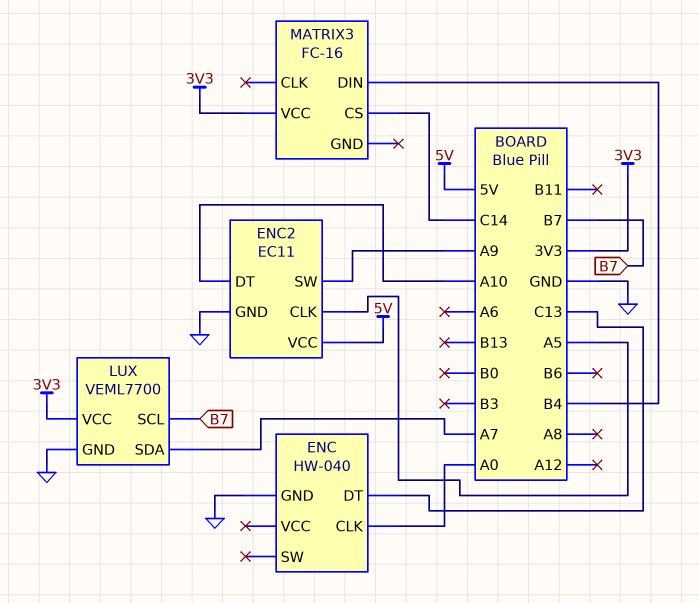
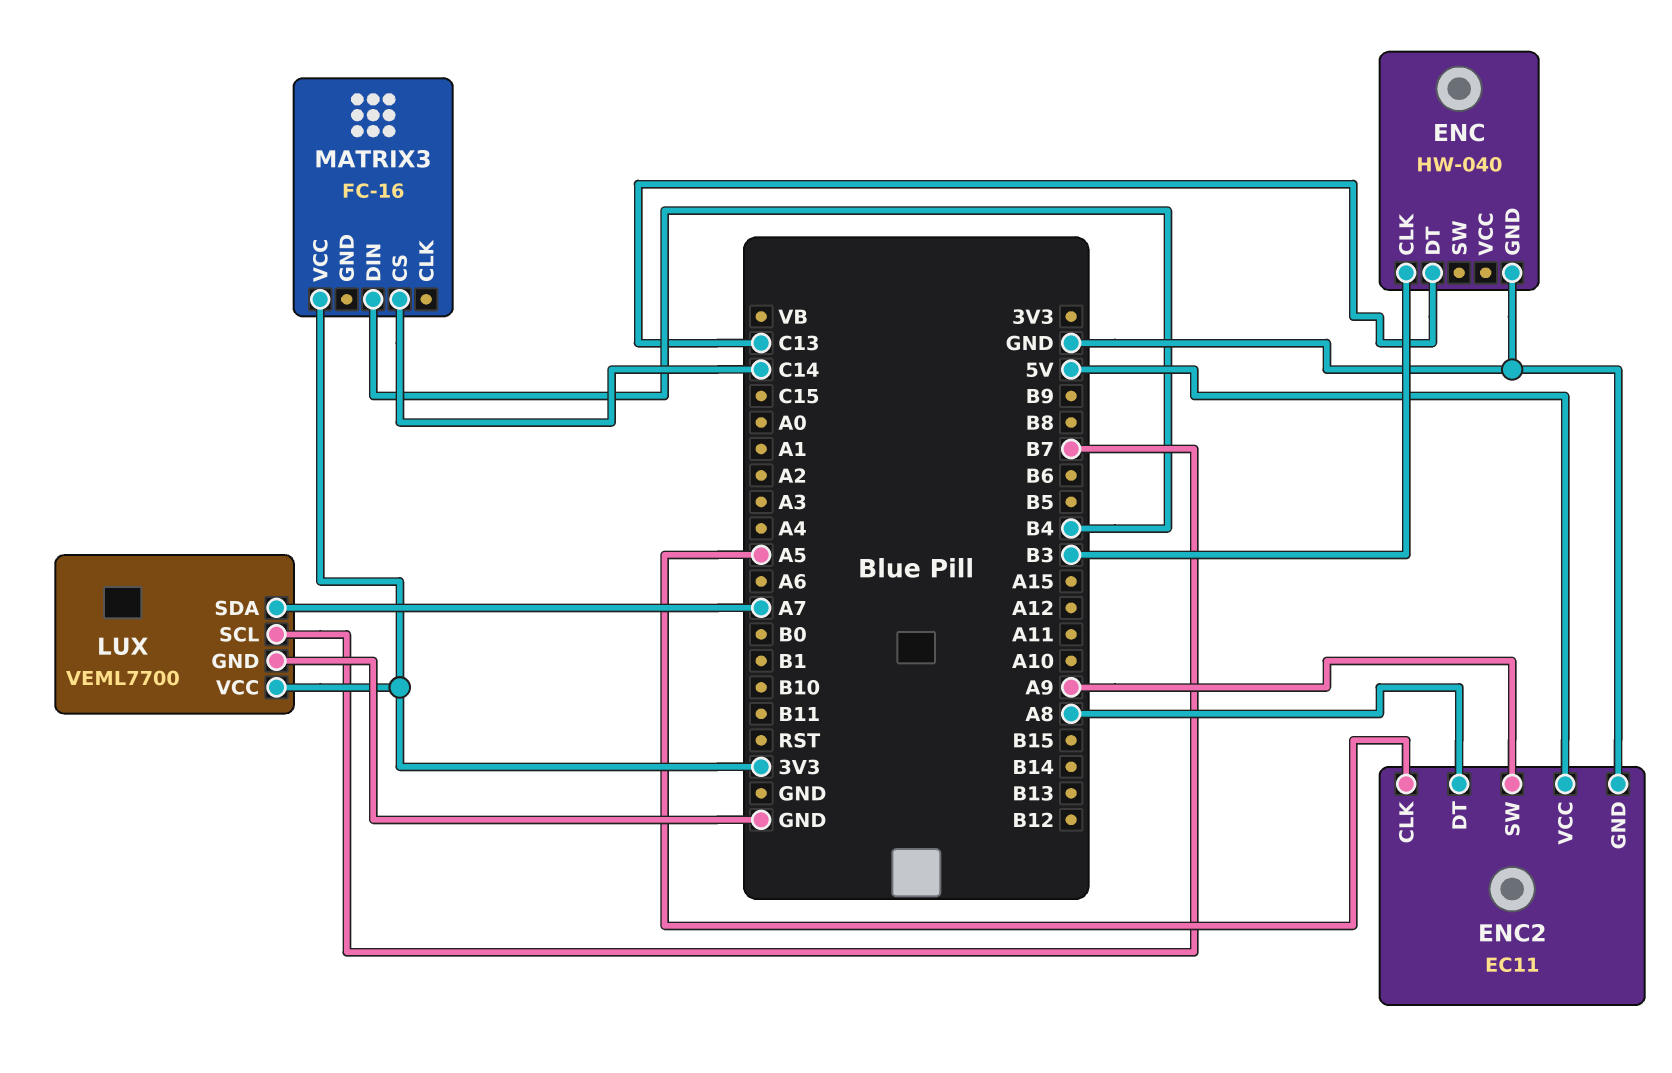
ENC pin CLK: A0 -> B3
ENC2 pin DT: A10 -> A8

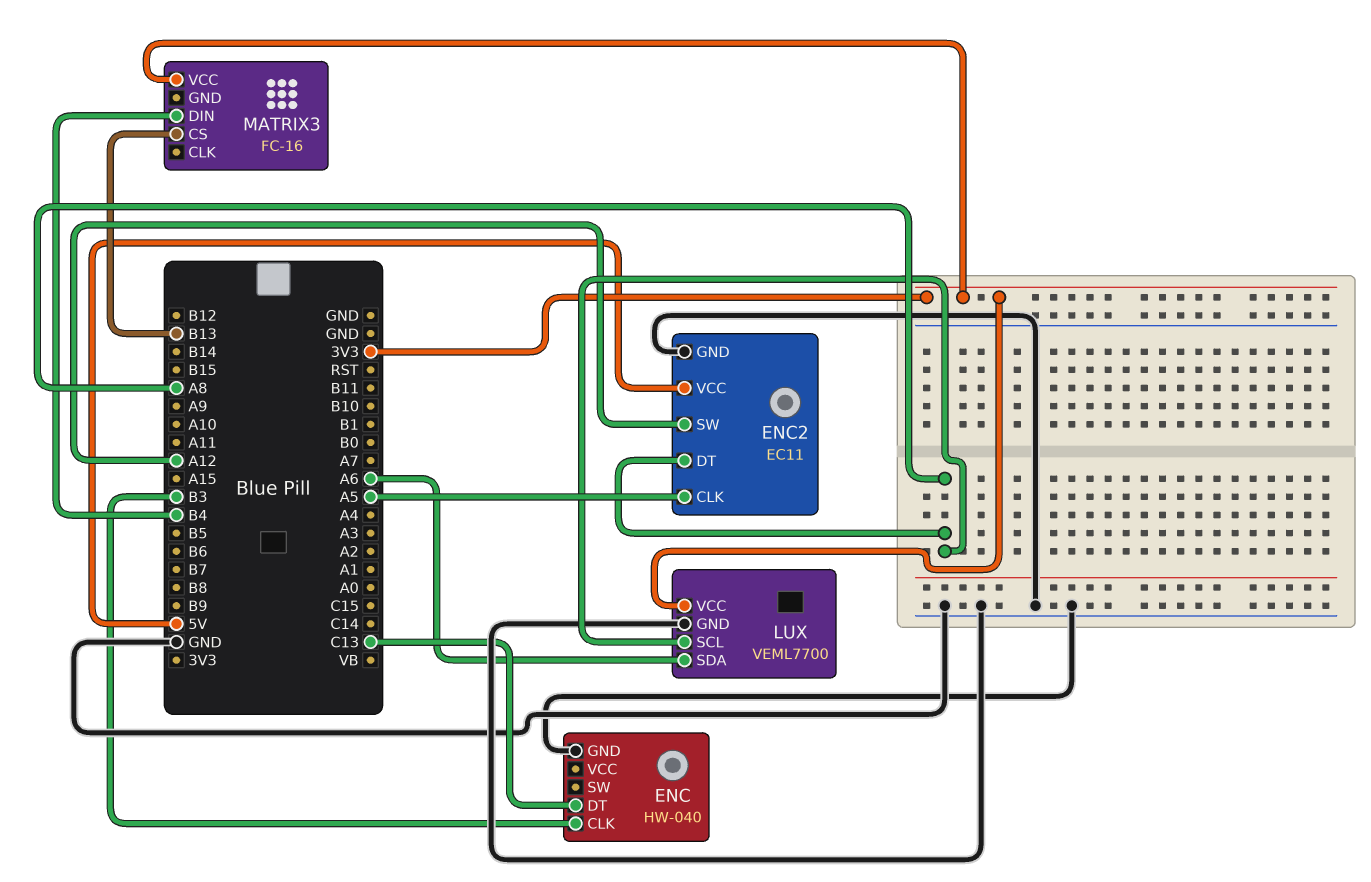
ENC2 pin SW: A9 -> A12
LUX pin SCL: B7 -> A8
LUX pin SDA: A7 -> A6
MATRIX3 pin CS: C14 -> B13

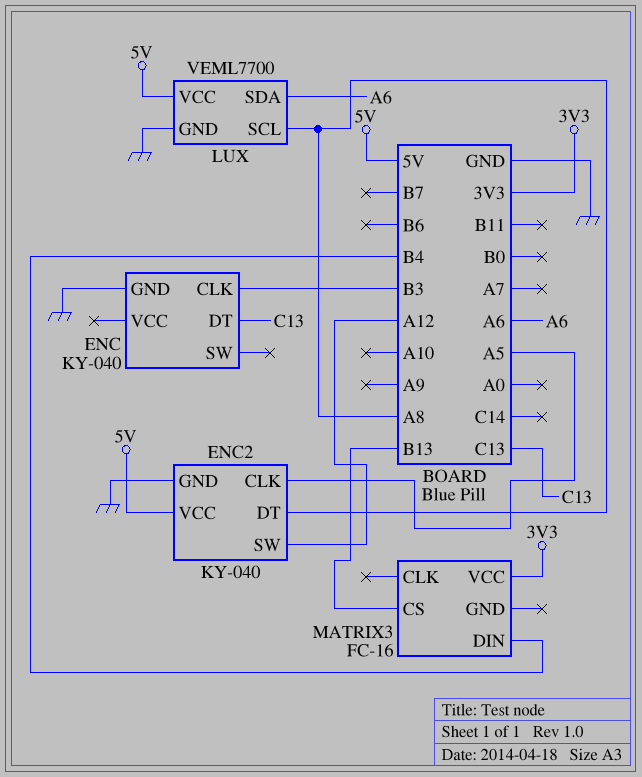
ENC: HW-040 -> KY-040
ENC2: EC11 -> KY-040
LUX pin VCC: 3V3 -> 5V

